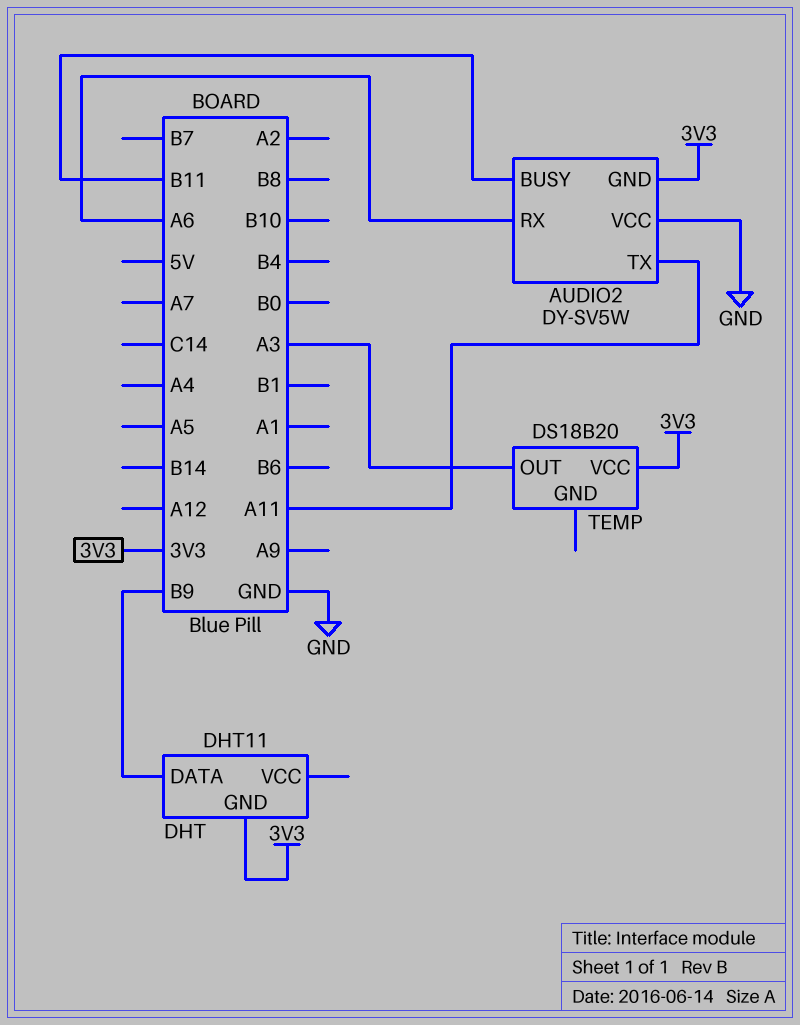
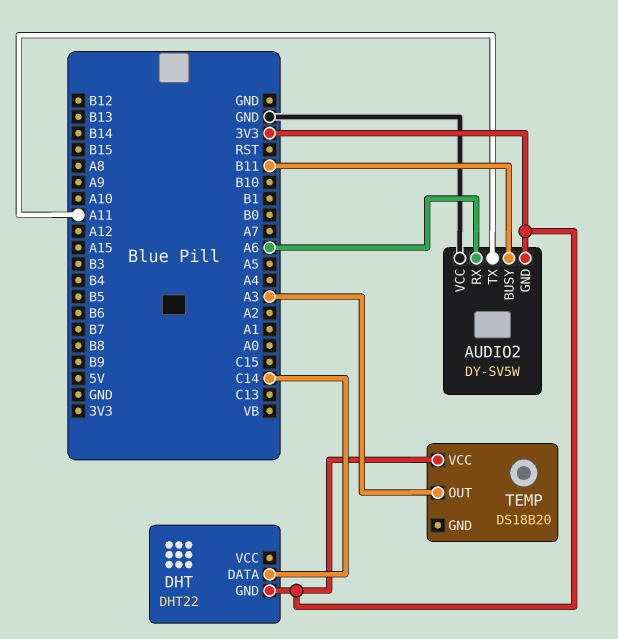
DHT: DHT11 -> DHT22
DHT pin DATA: B9 -> C14

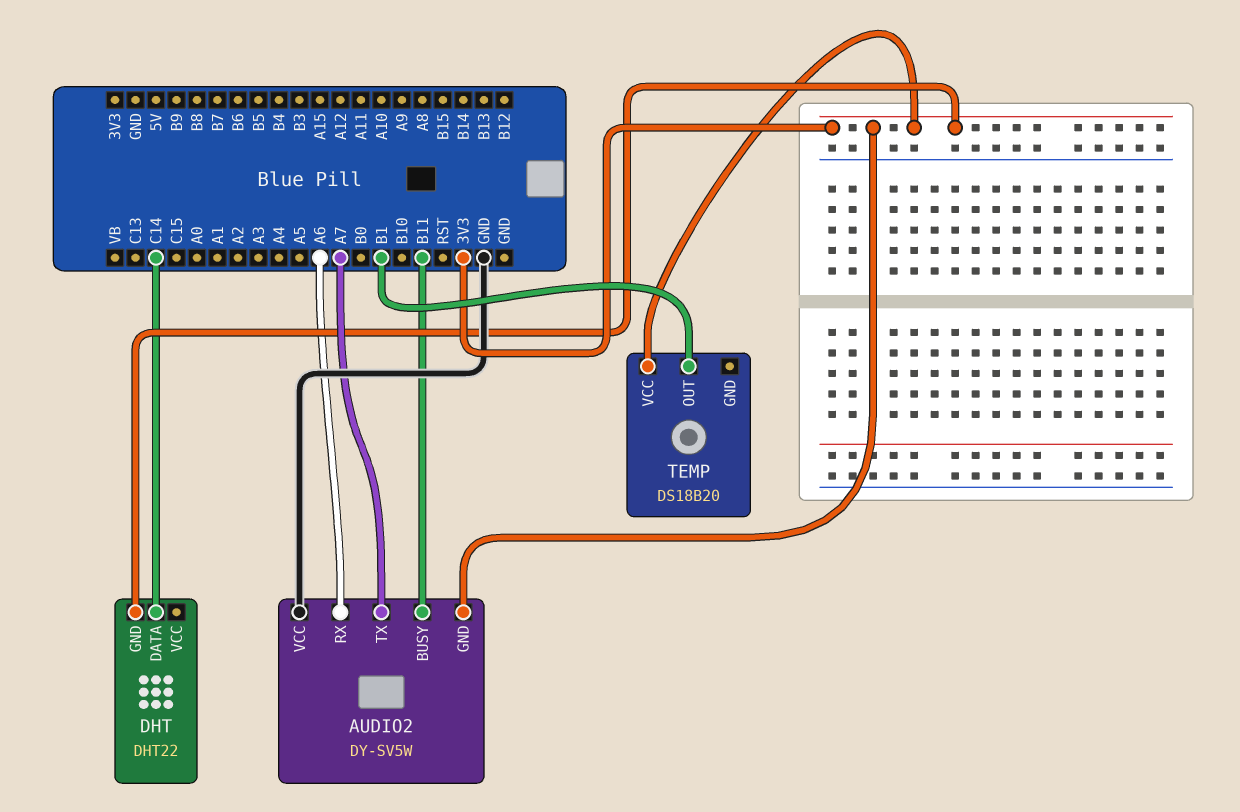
AUDIO2 pin TX: A11 -> A7
TEMP pin OUT: A3 -> B1

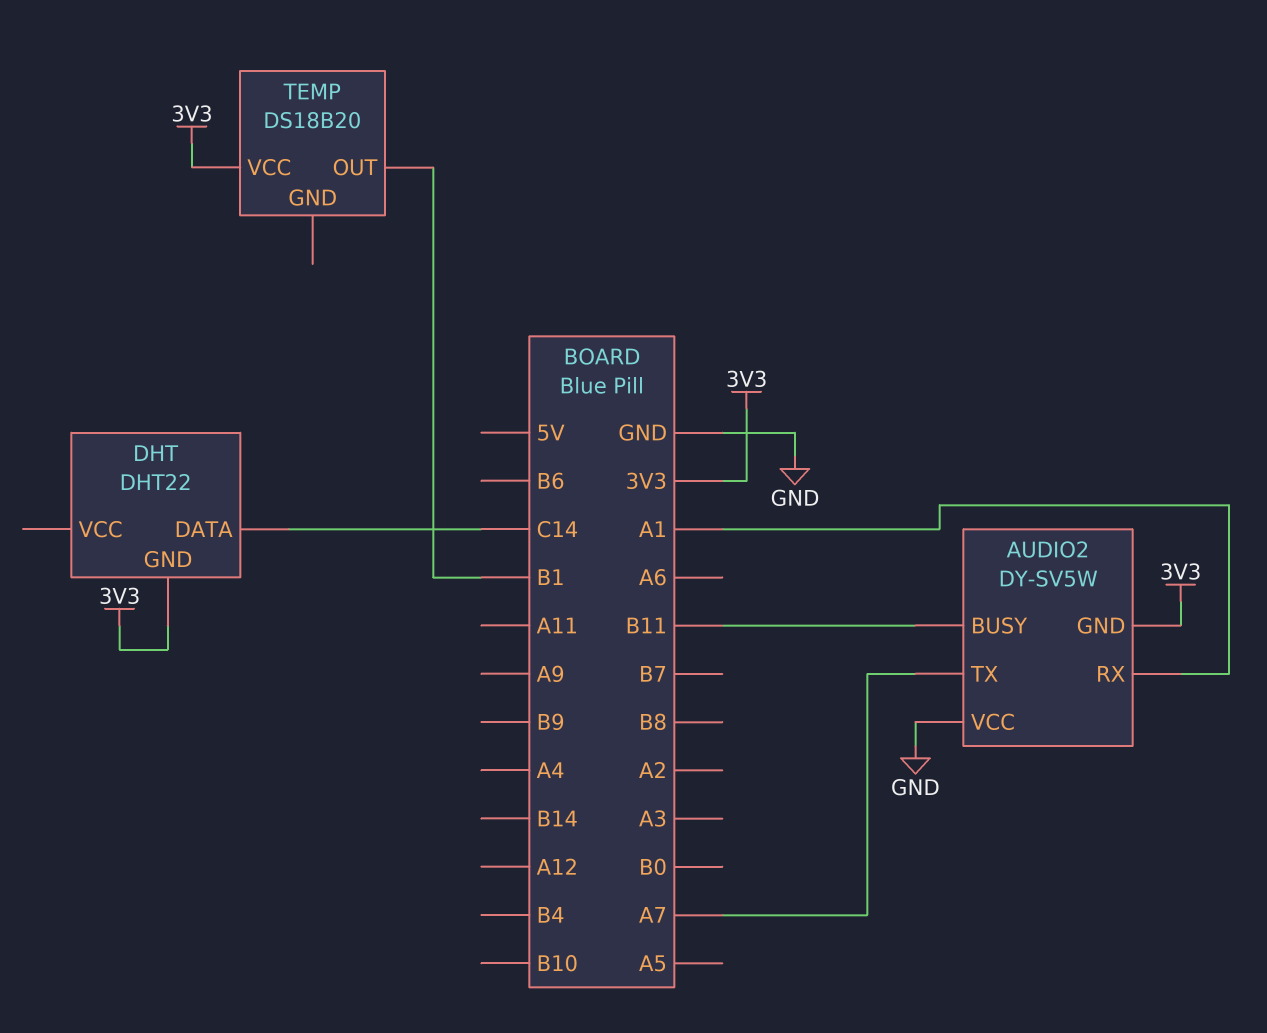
AUDIO2 pin RX: A6 -> A1

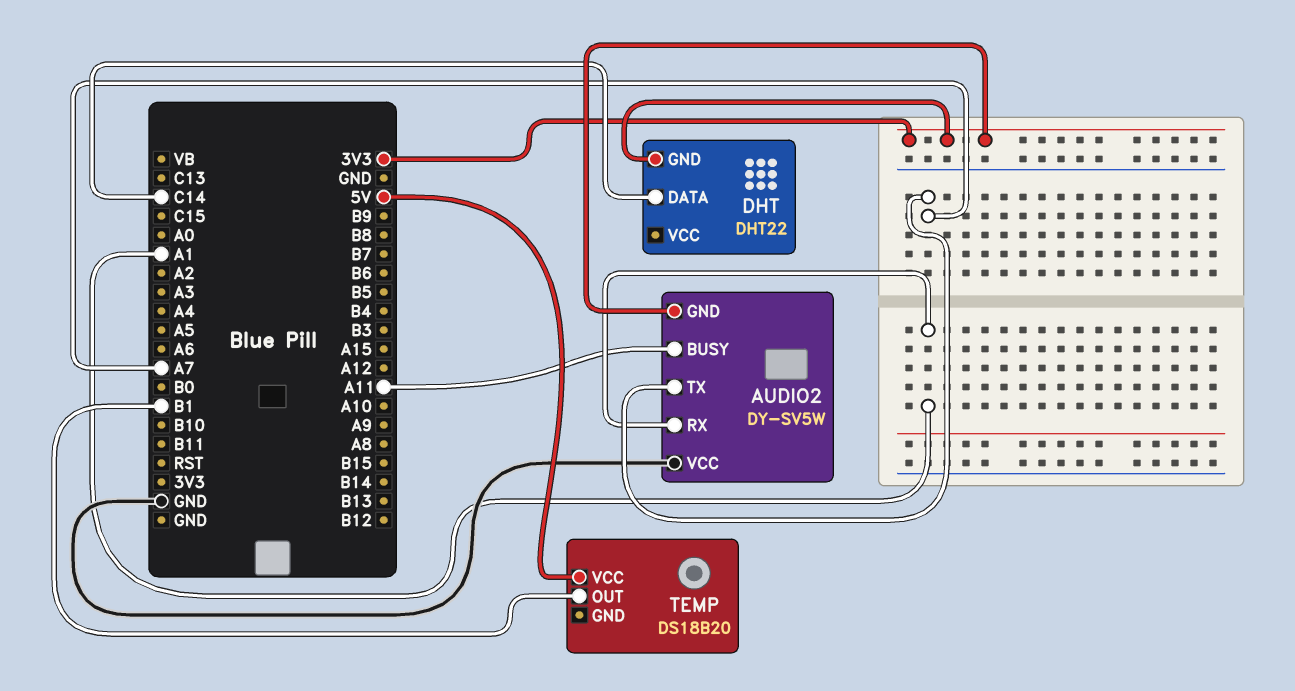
AUDIO2 pin BUSY: B11 -> A11
TEMP pin VCC: 3V3 -> 5V

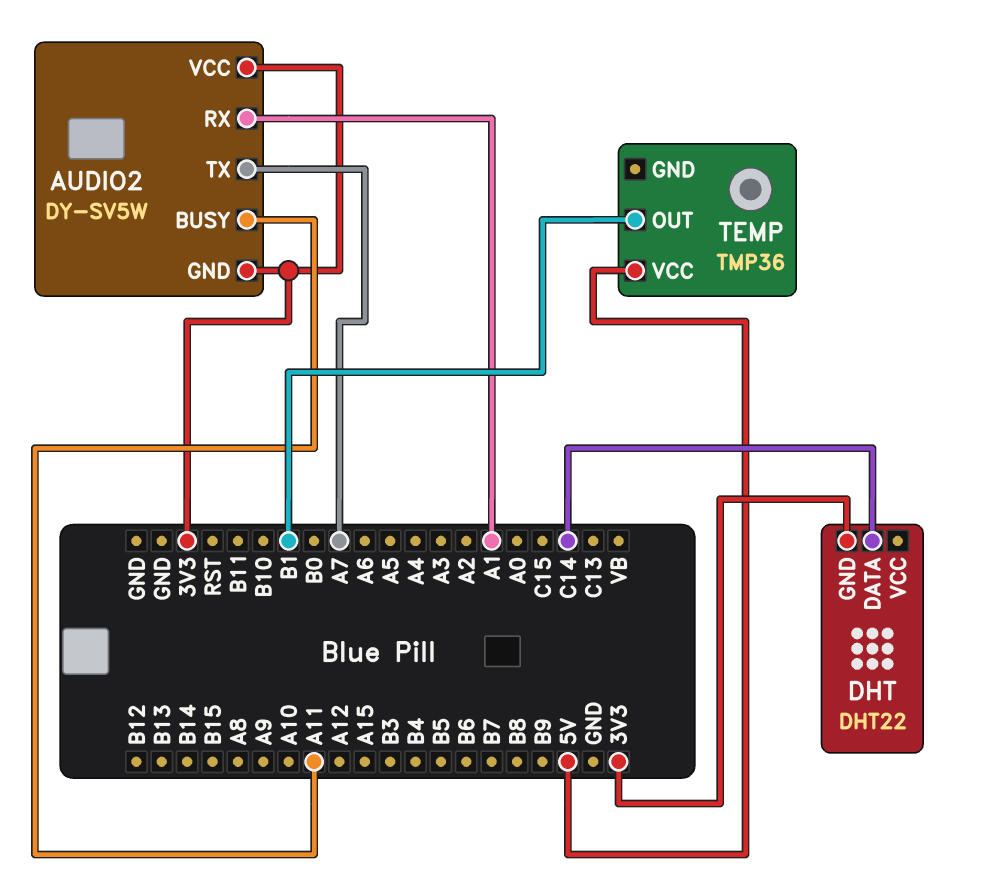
AUDIO2 pin VCC: GND -> 3V3
TEMP: DS18B20 -> TMP36

